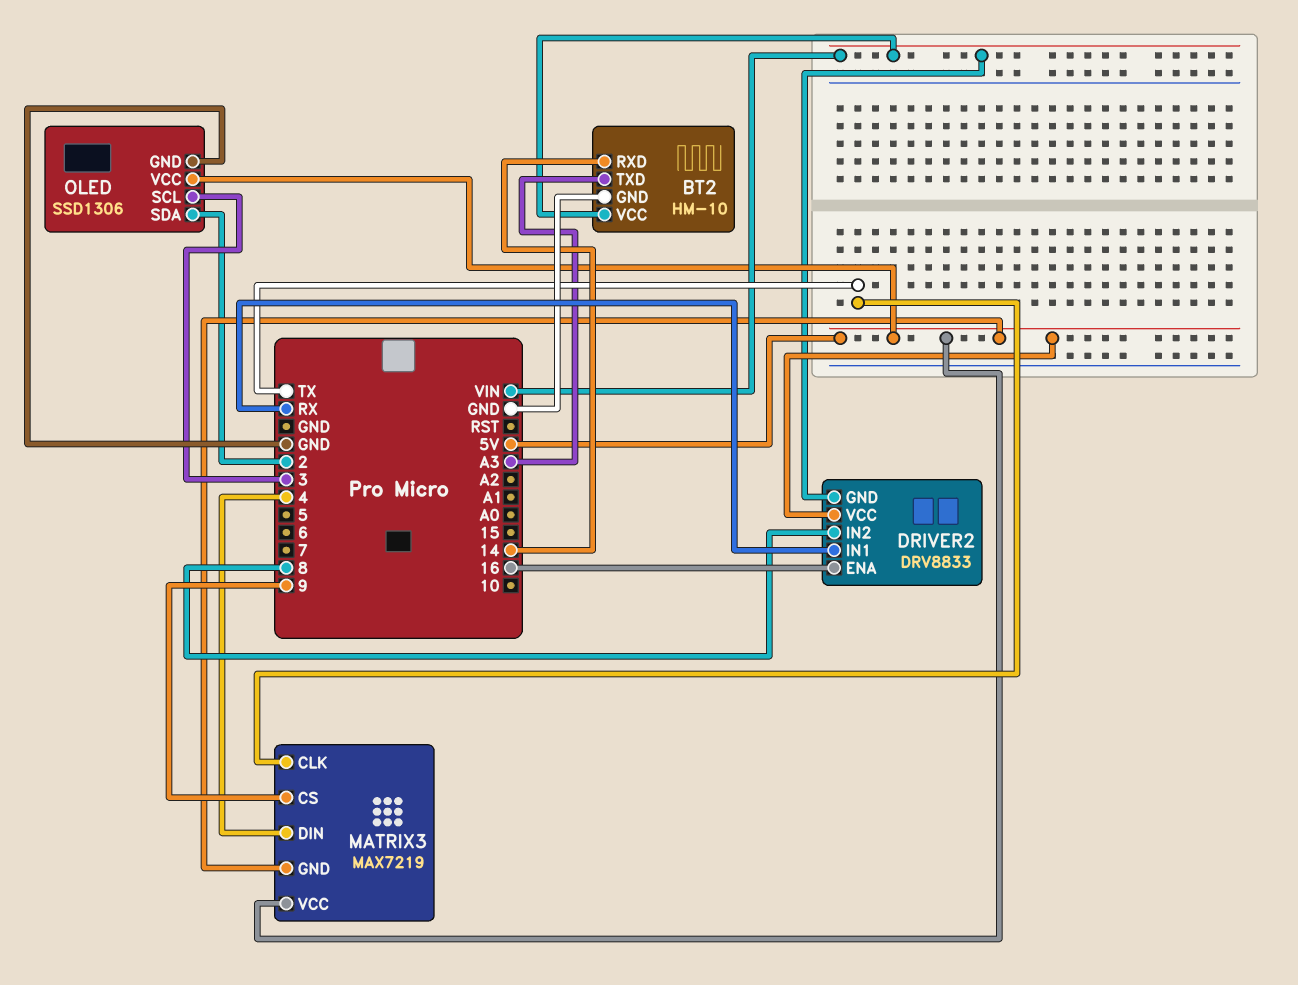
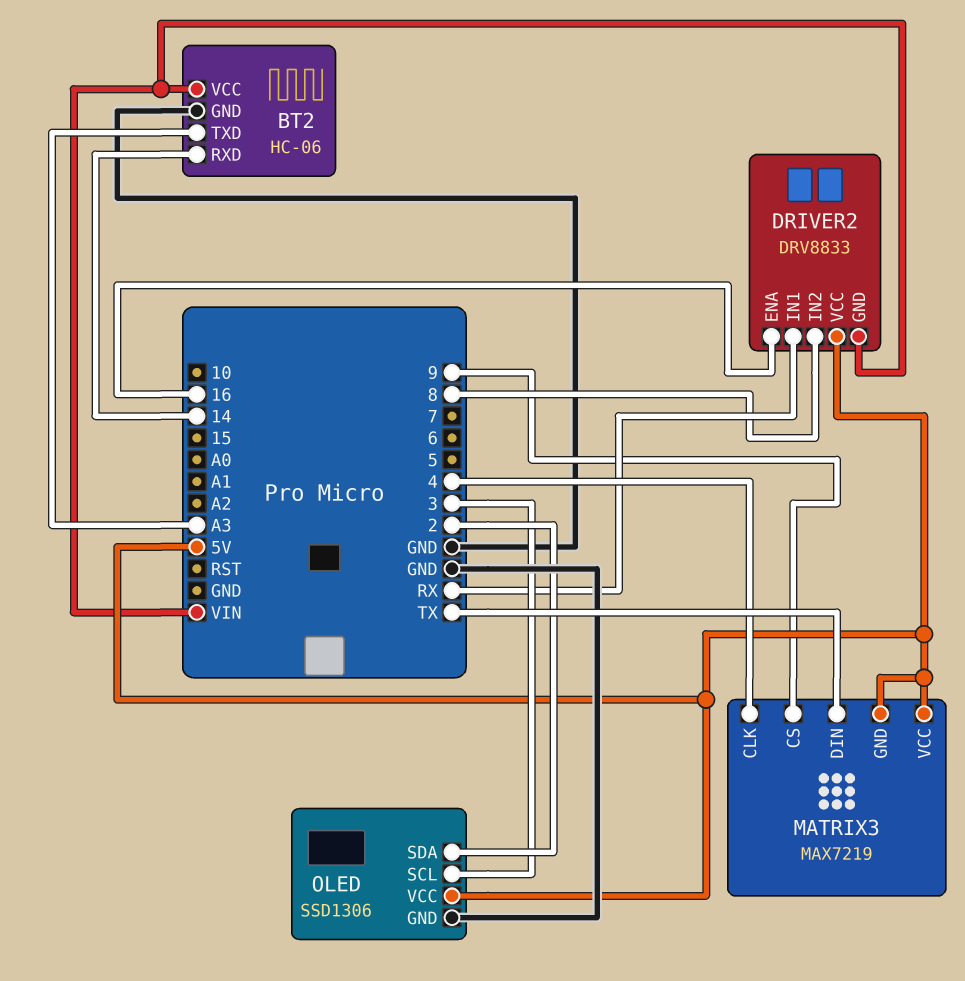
BT2: HM-10 -> HC-06
MATRIX3 pin CLK: TX -> 4
MATRIX3 pin DIN: 4 -> TX

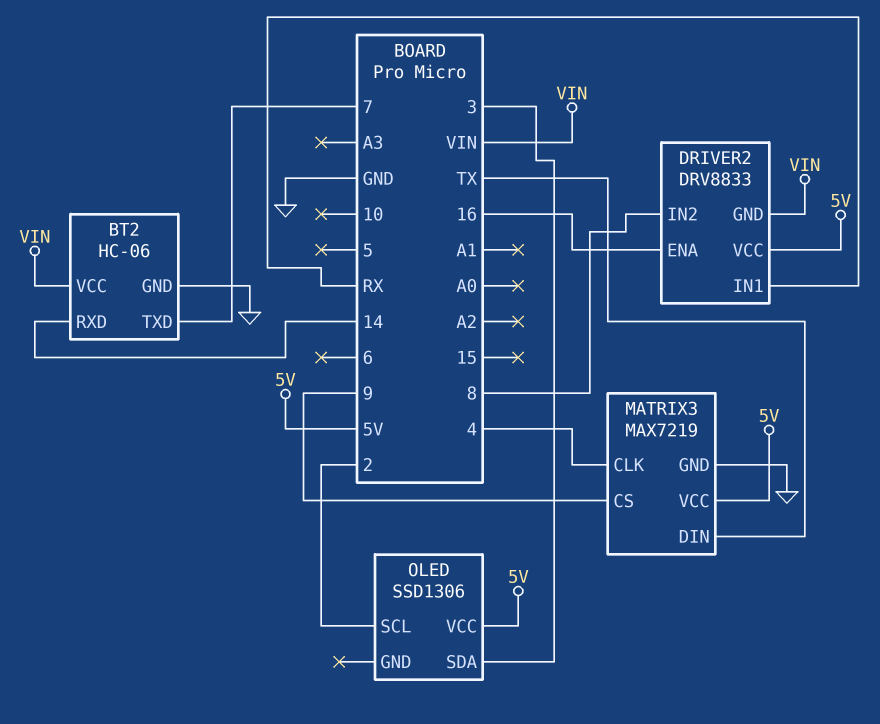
BT2 pin TXD: A3 -> 7
MATRIX3 pin GND: 5V -> GND
OLED pin GND: GND -> none
OLED pin SCL: 3 -> 2
OLED pin SDA: 2 -> 3

